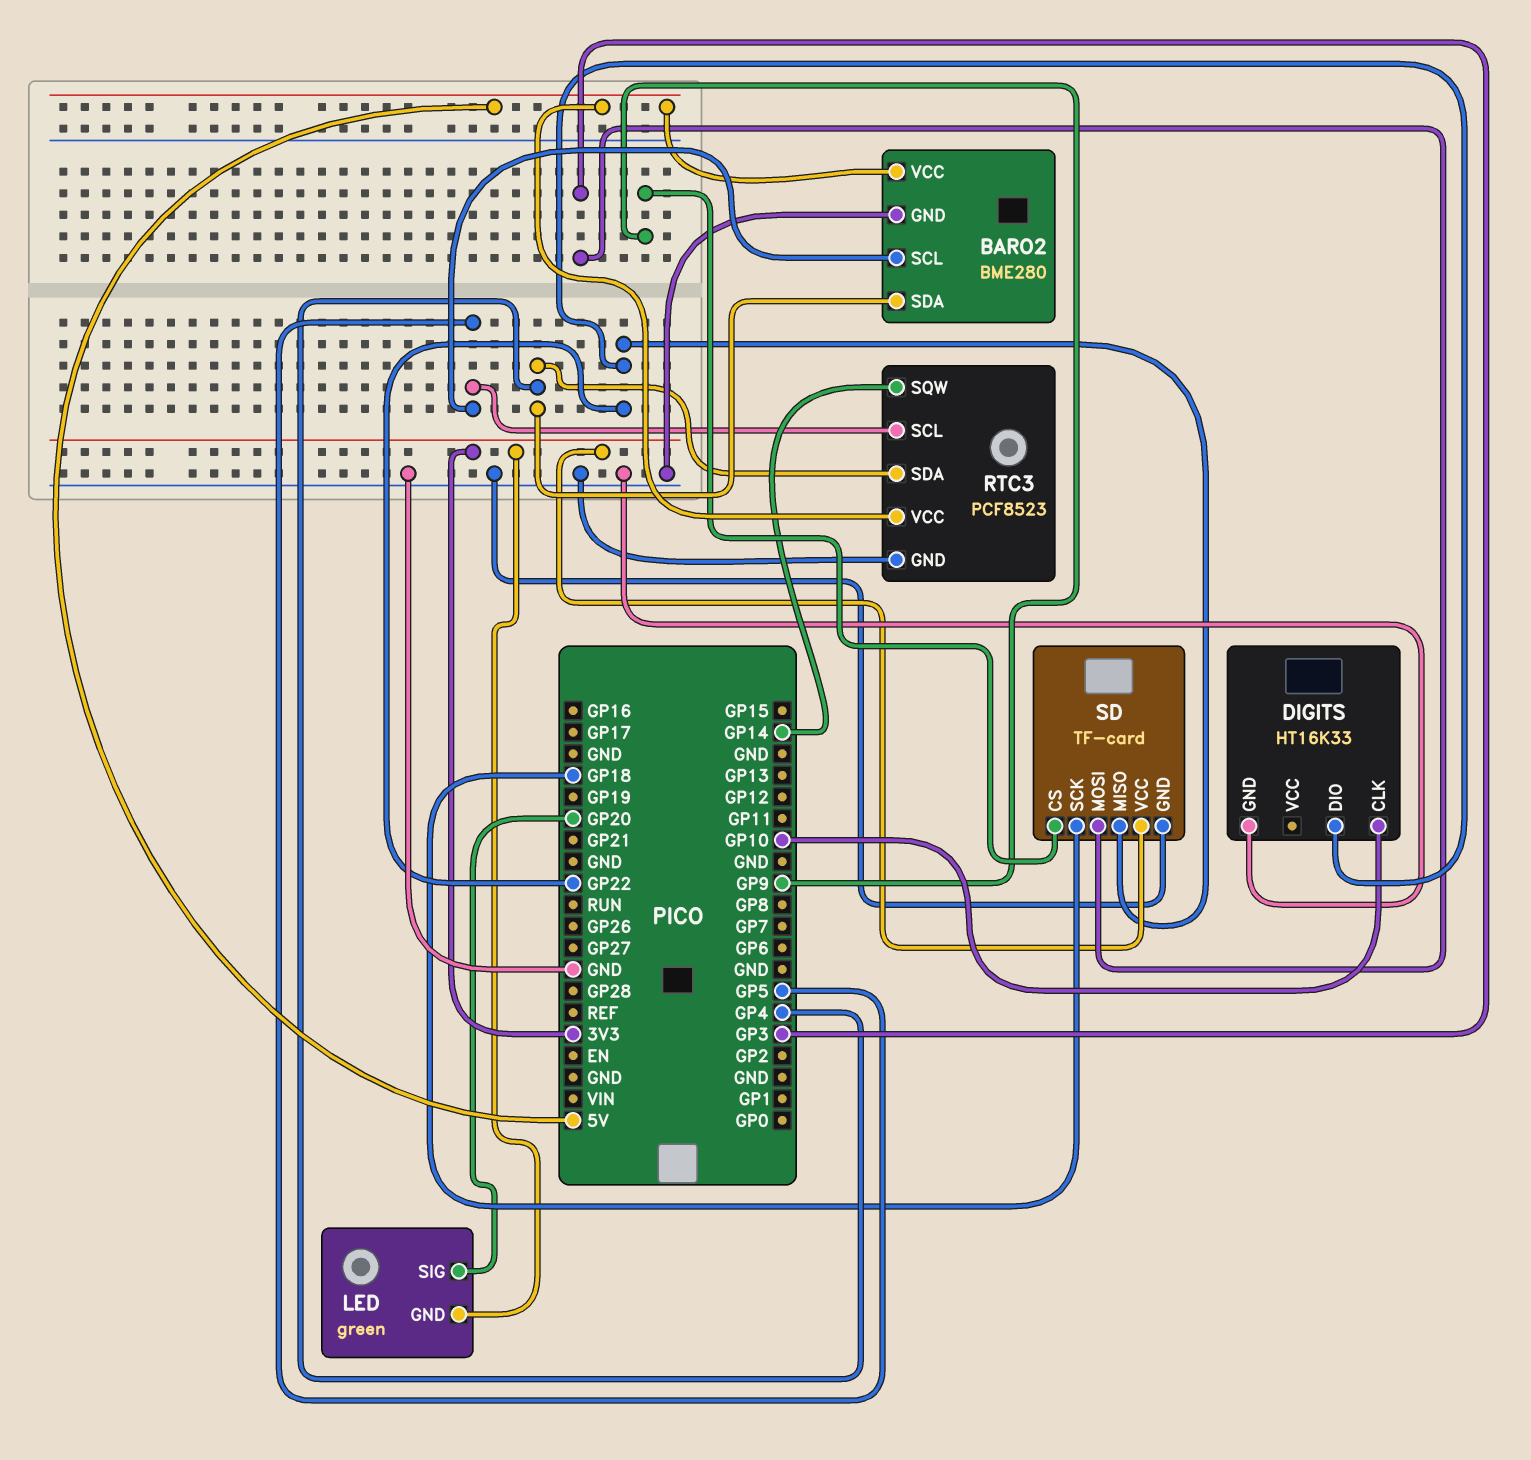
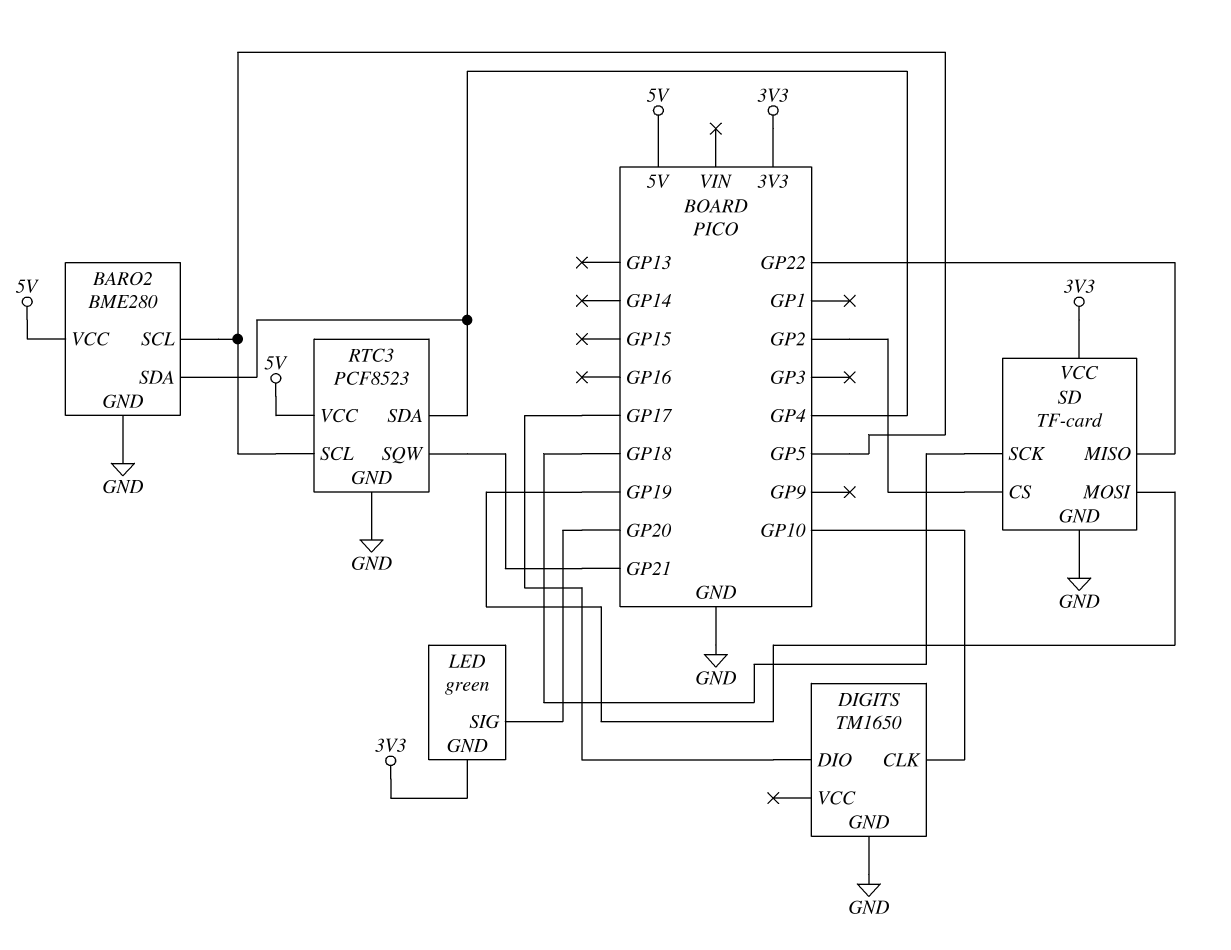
DIGITS: HT16K33 -> TM1650
DIGITS pin DIO: GP22 -> GP17
RTC3 pin SQW: GP14 -> GP21
SD pin CS: GP9 -> GP2
SD pin MOSI: GP3 -> GP19

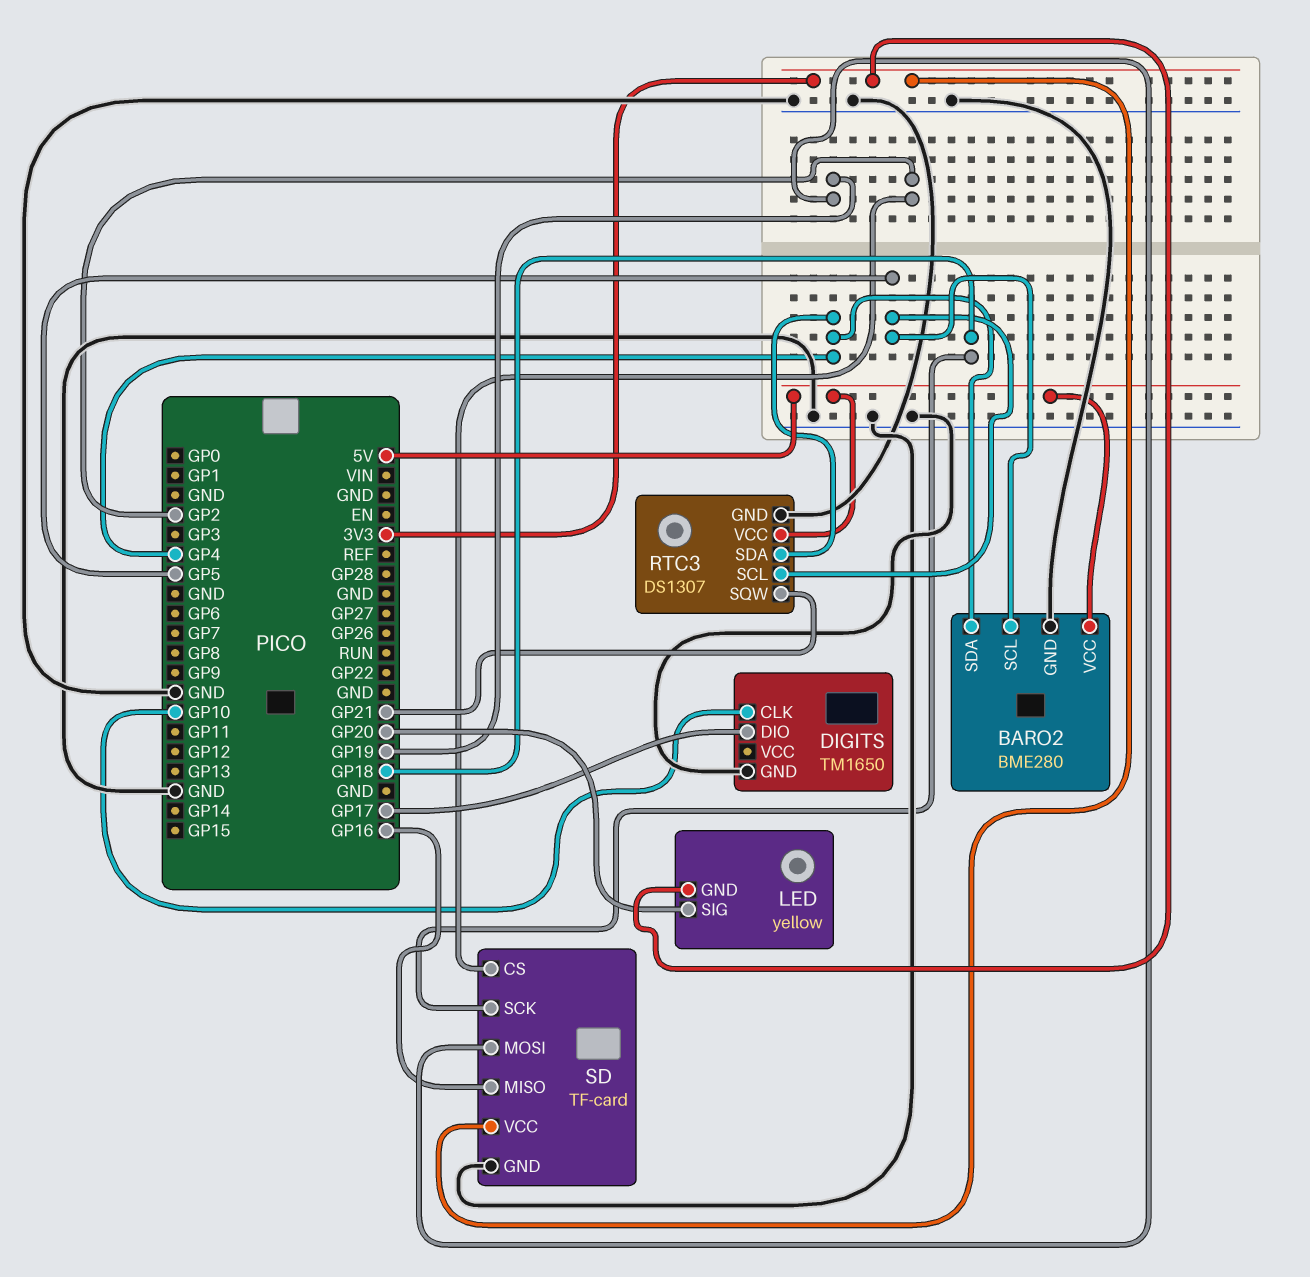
LED: green -> yellow
RTC3: PCF8523 -> DS1307
SD pin MISO: GP22 -> GP16

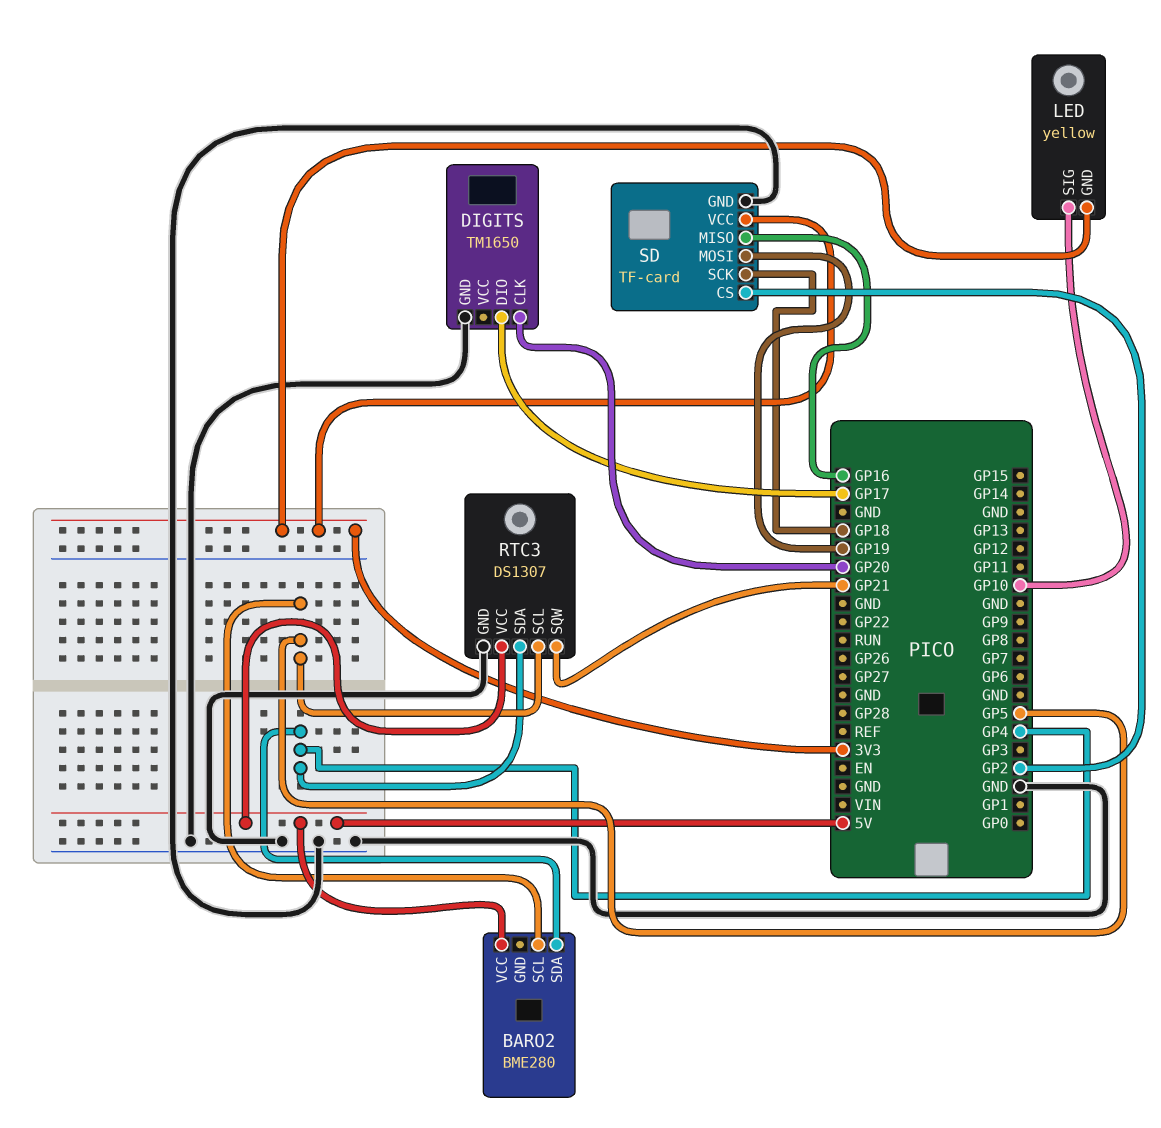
BARO2 pin GND: GND -> none
DIGITS pin CLK: GP10 -> GP20
LED pin SIG: GP20 -> GP10

